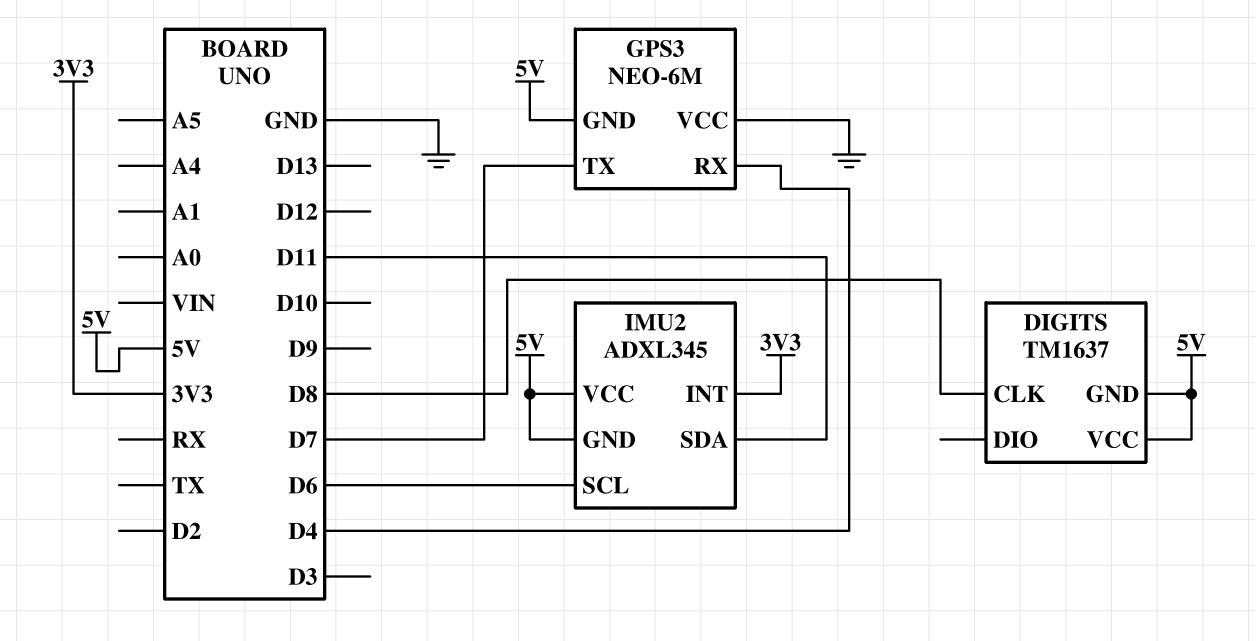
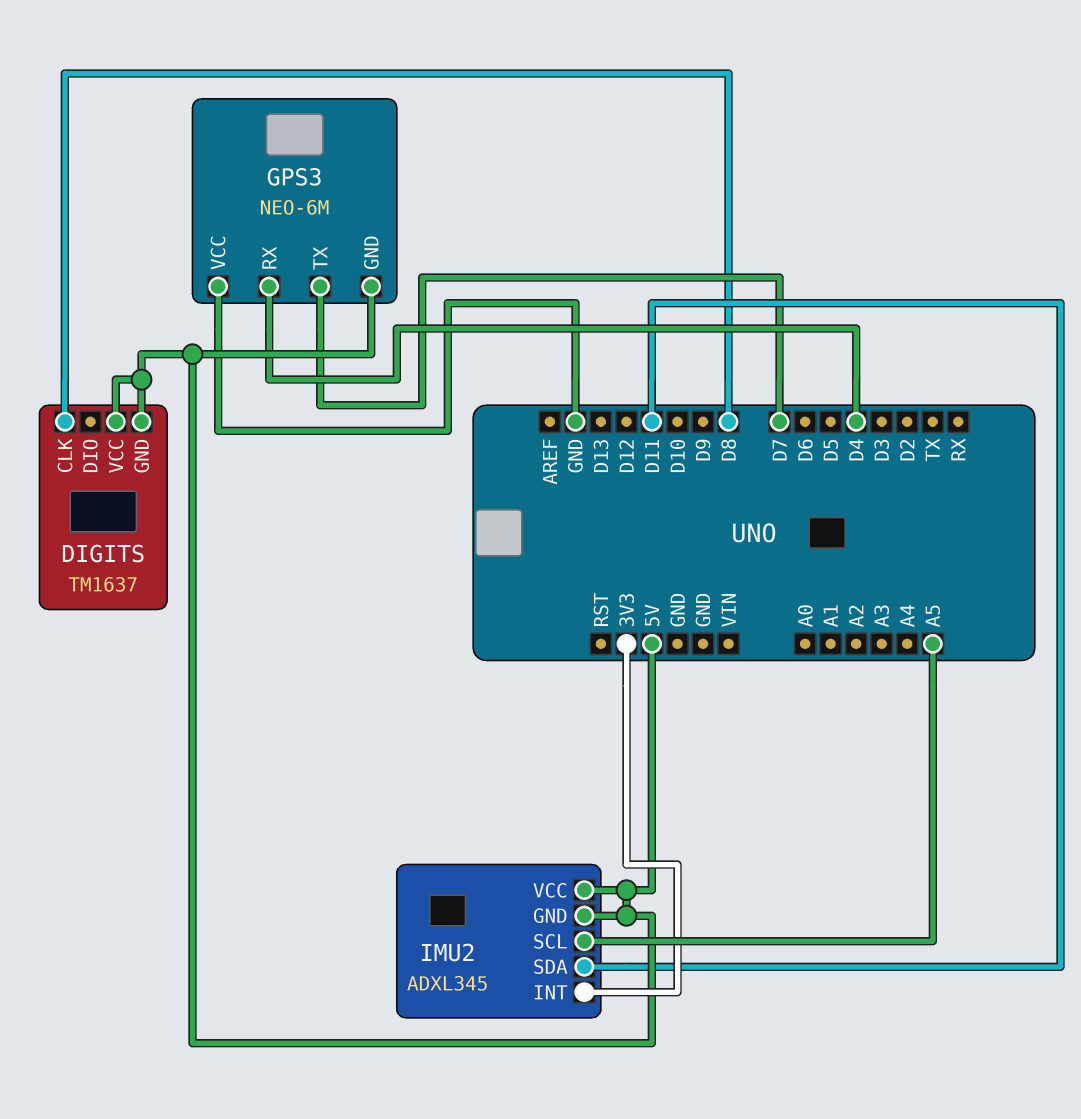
IMU2 pin SCL: D6 -> A5

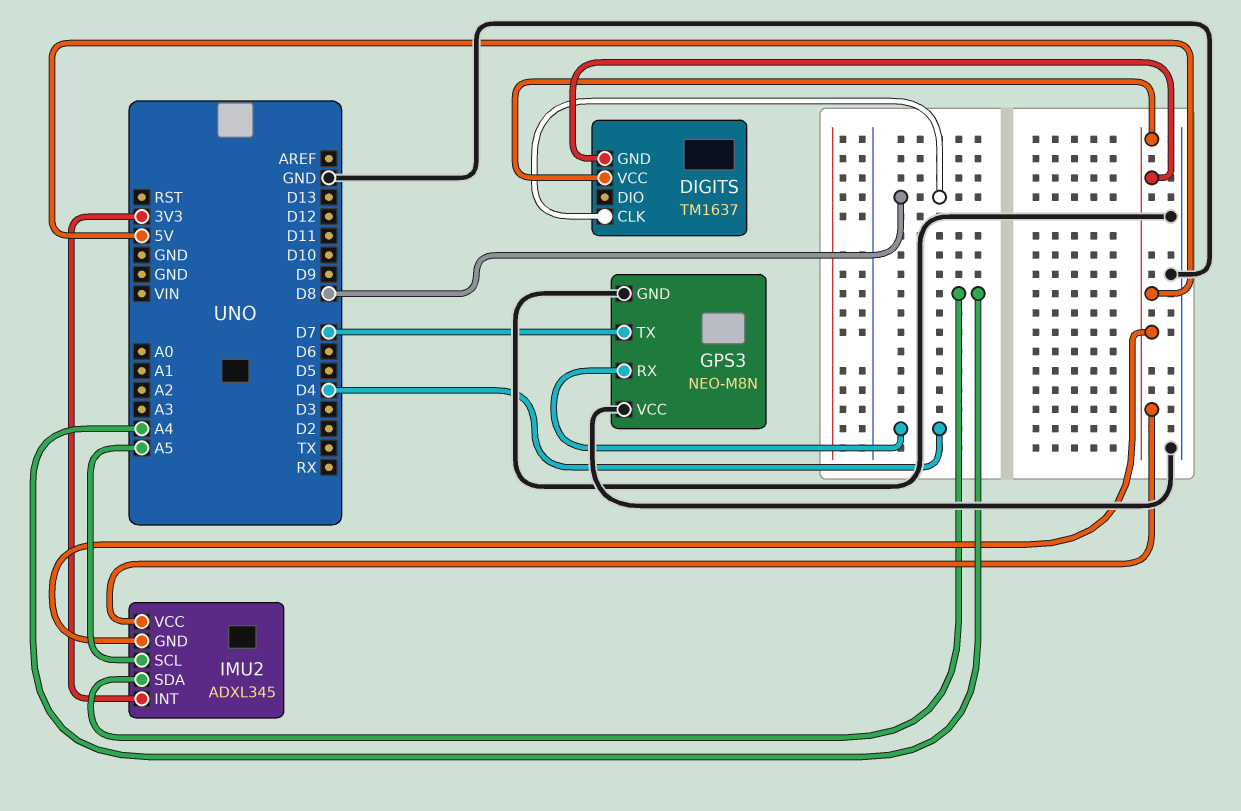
GPS3: NEO-6M -> NEO-M8N
GPS3 pin GND: 5V -> GND
IMU2 pin SDA: D11 -> A4

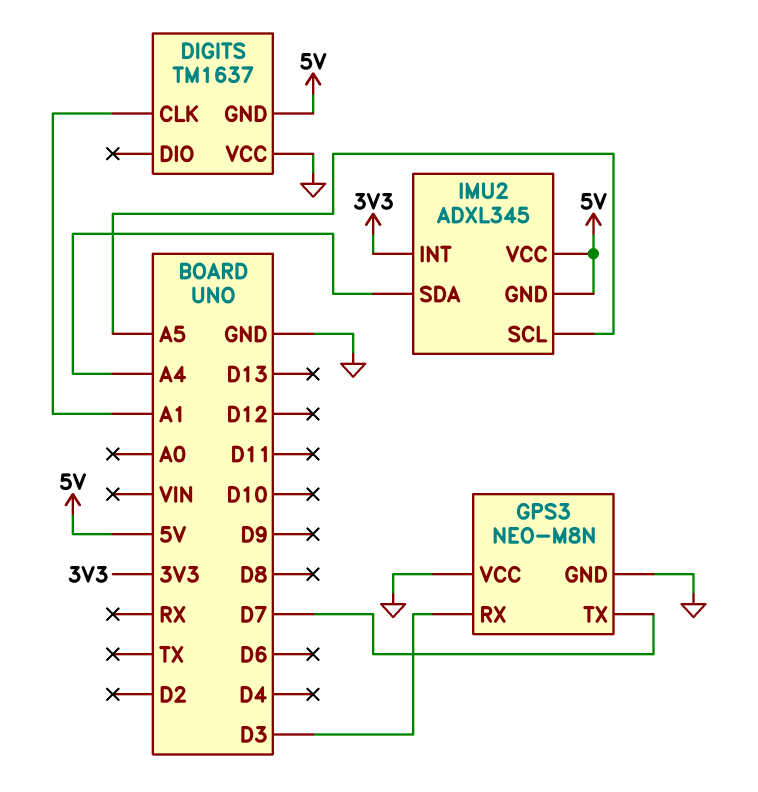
DIGITS pin CLK: D8 -> A1
DIGITS pin VCC: 5V -> GND
GPS3 pin RX: D4 -> D3

